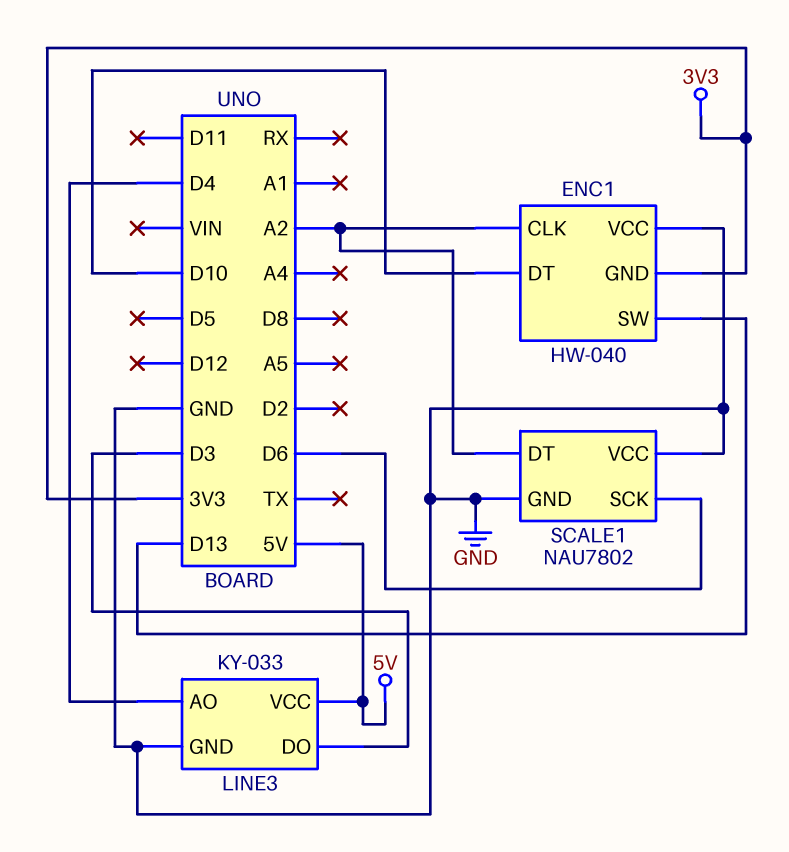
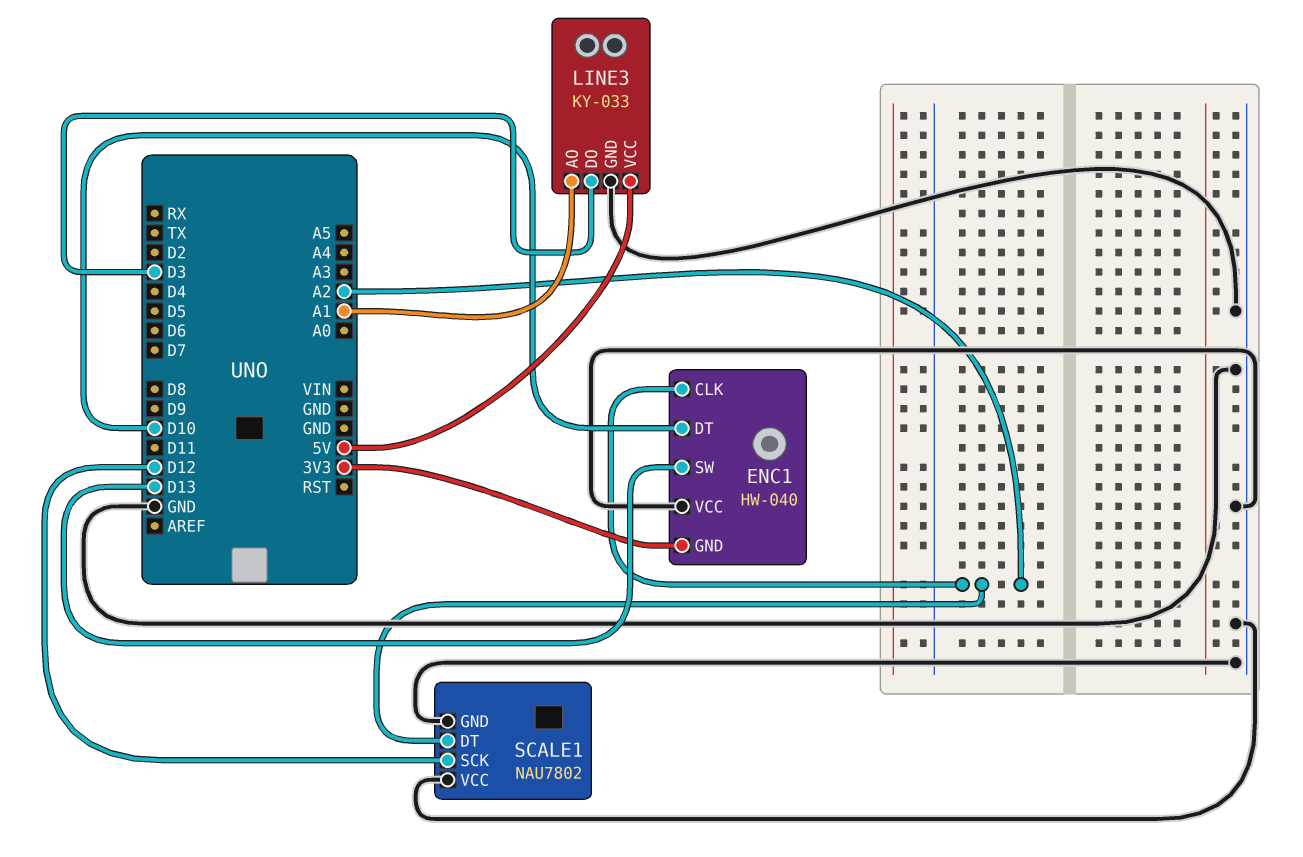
LINE3 pin AO: D4 -> A1
SCALE1 pin SCK: D6 -> D12

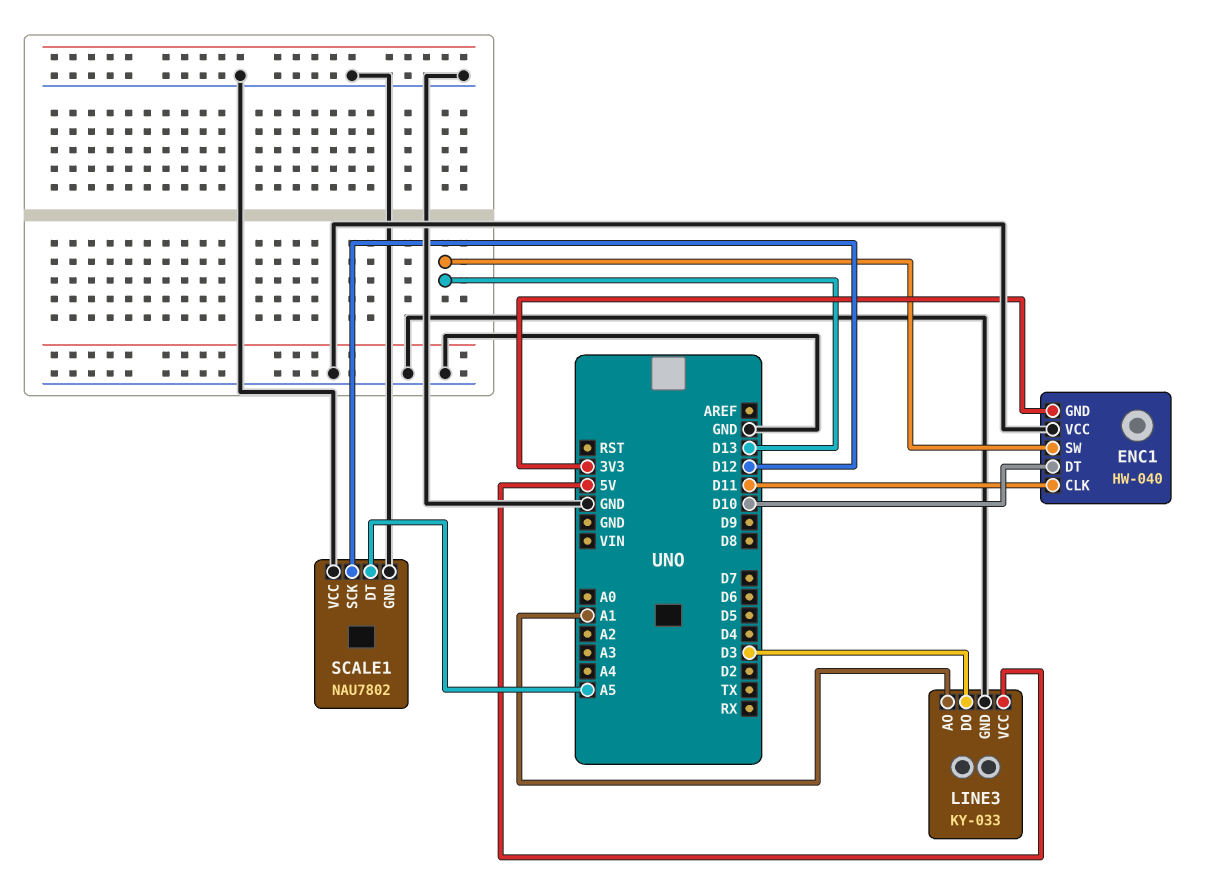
ENC1 pin CLK: A2 -> D11
SCALE1 pin DT: A2 -> A5

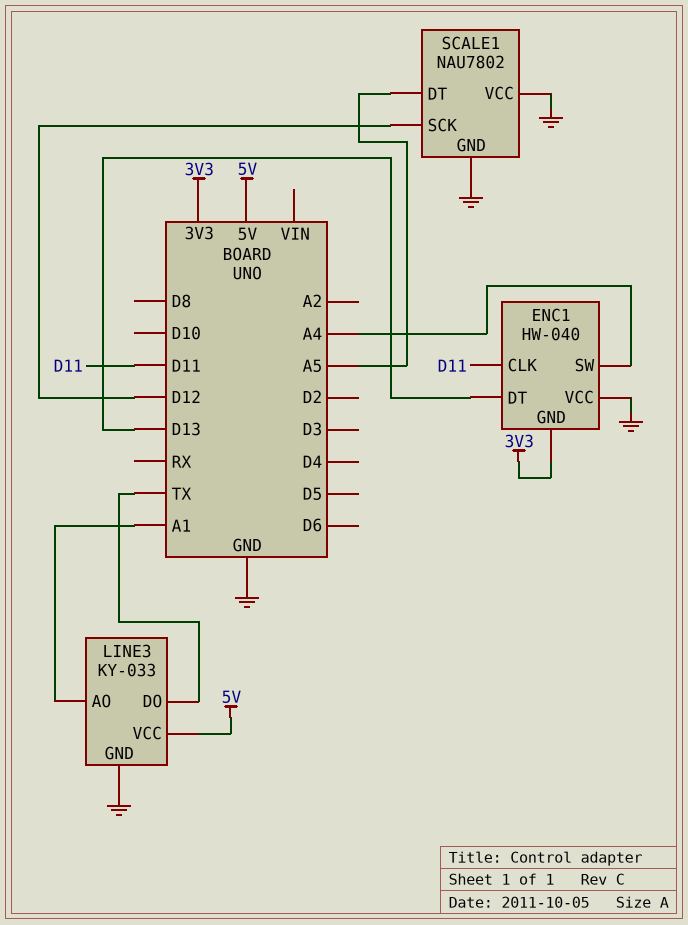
ENC1 pin DT: D10 -> D13
ENC1 pin SW: D13 -> A4
LINE3 pin DO: D3 -> TX

